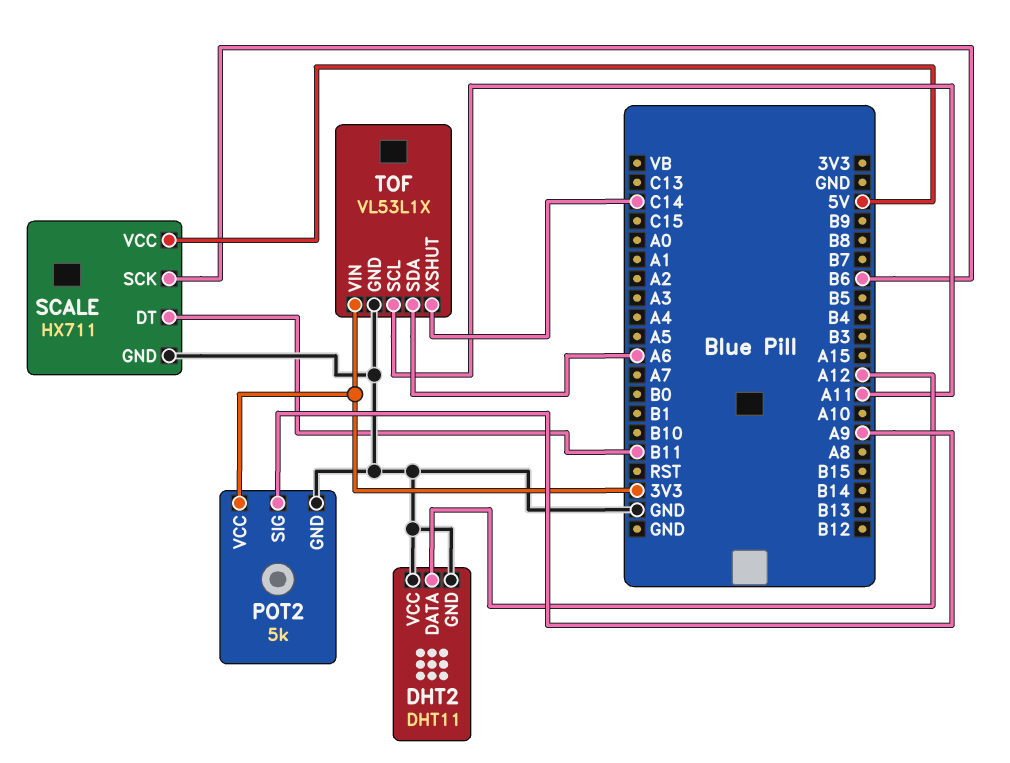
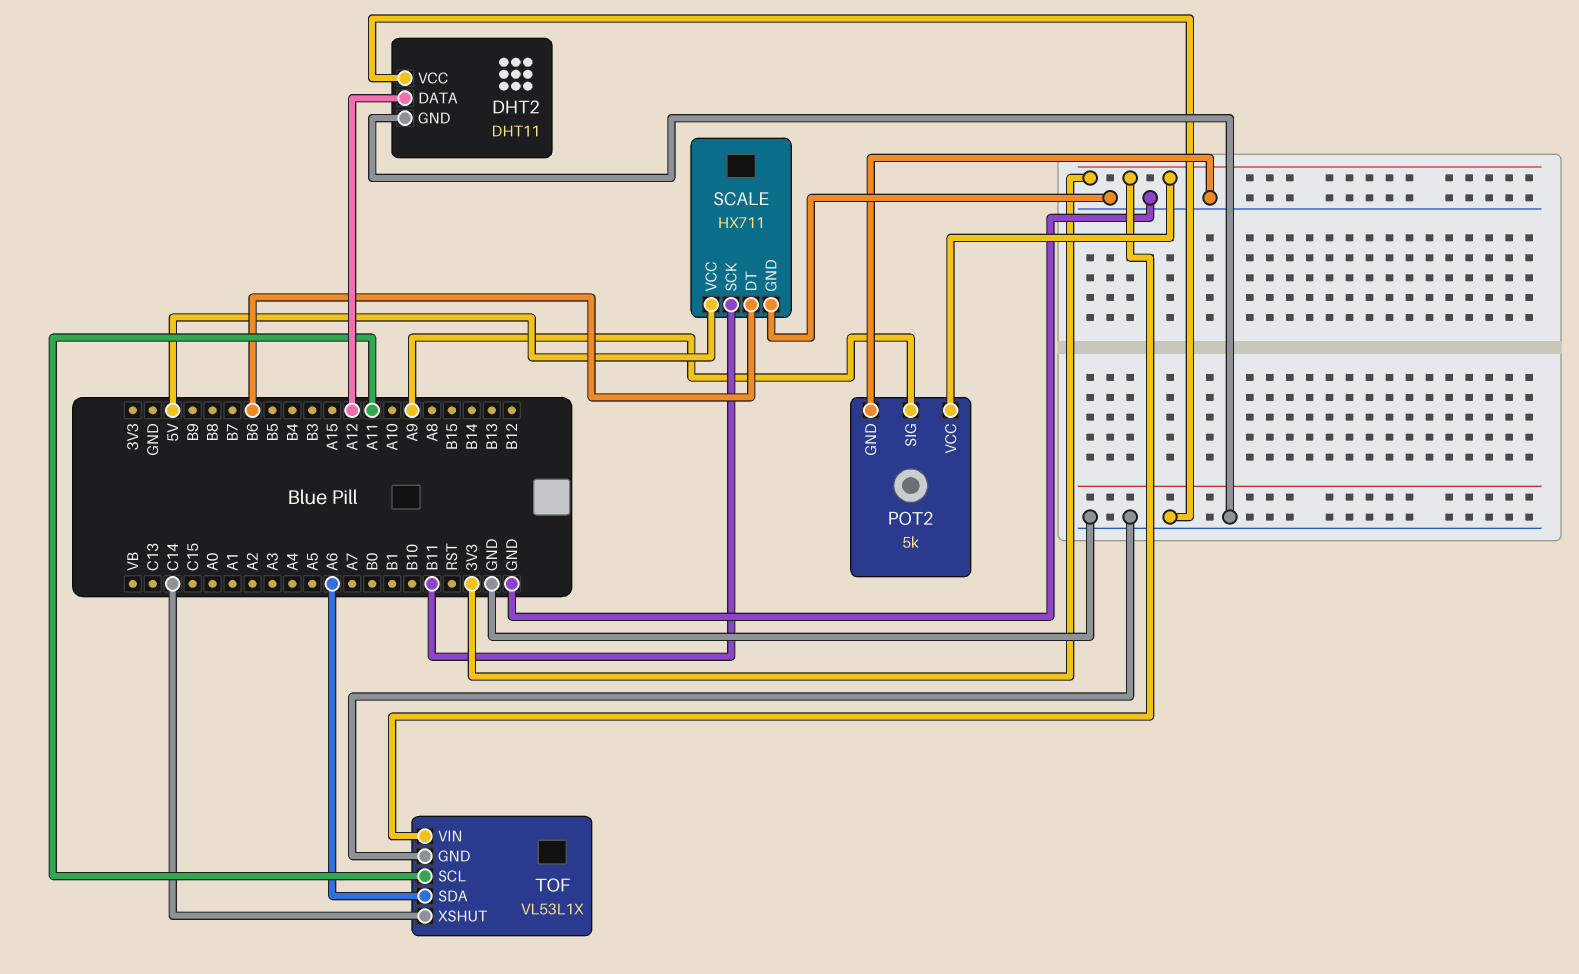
SCALE pin DT: B11 -> B6
SCALE pin SCK: B6 -> B11

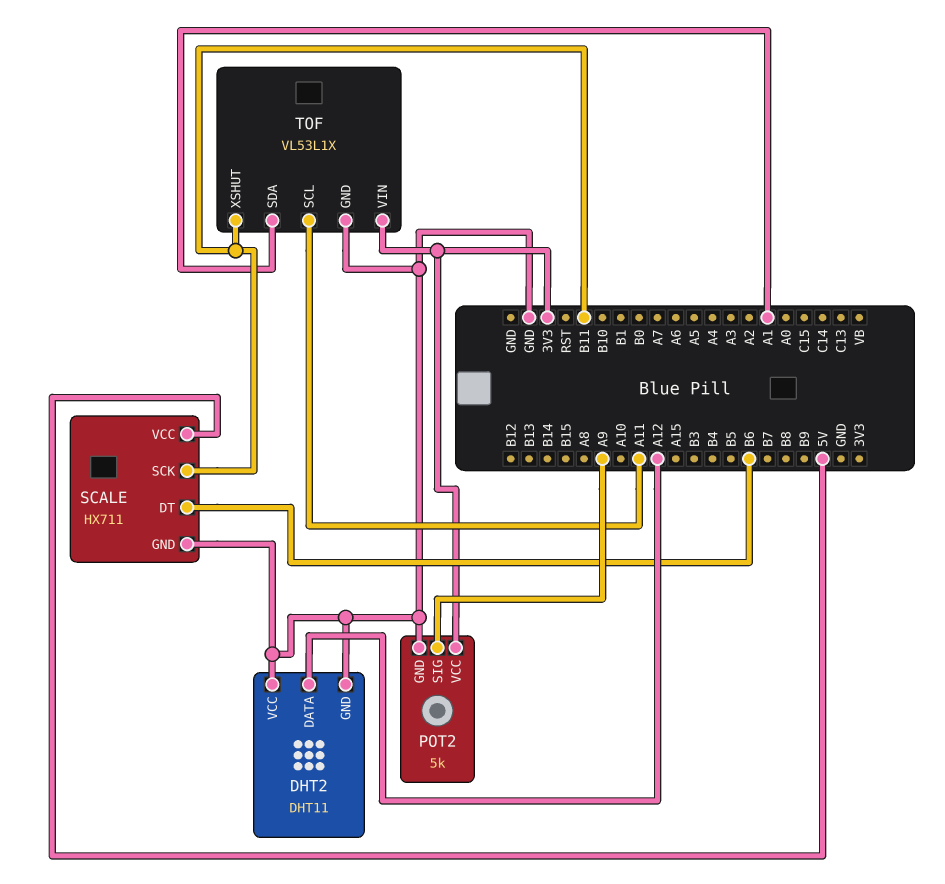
TOF pin SDA: A6 -> A1
TOF pin XSHUT: C14 -> B11

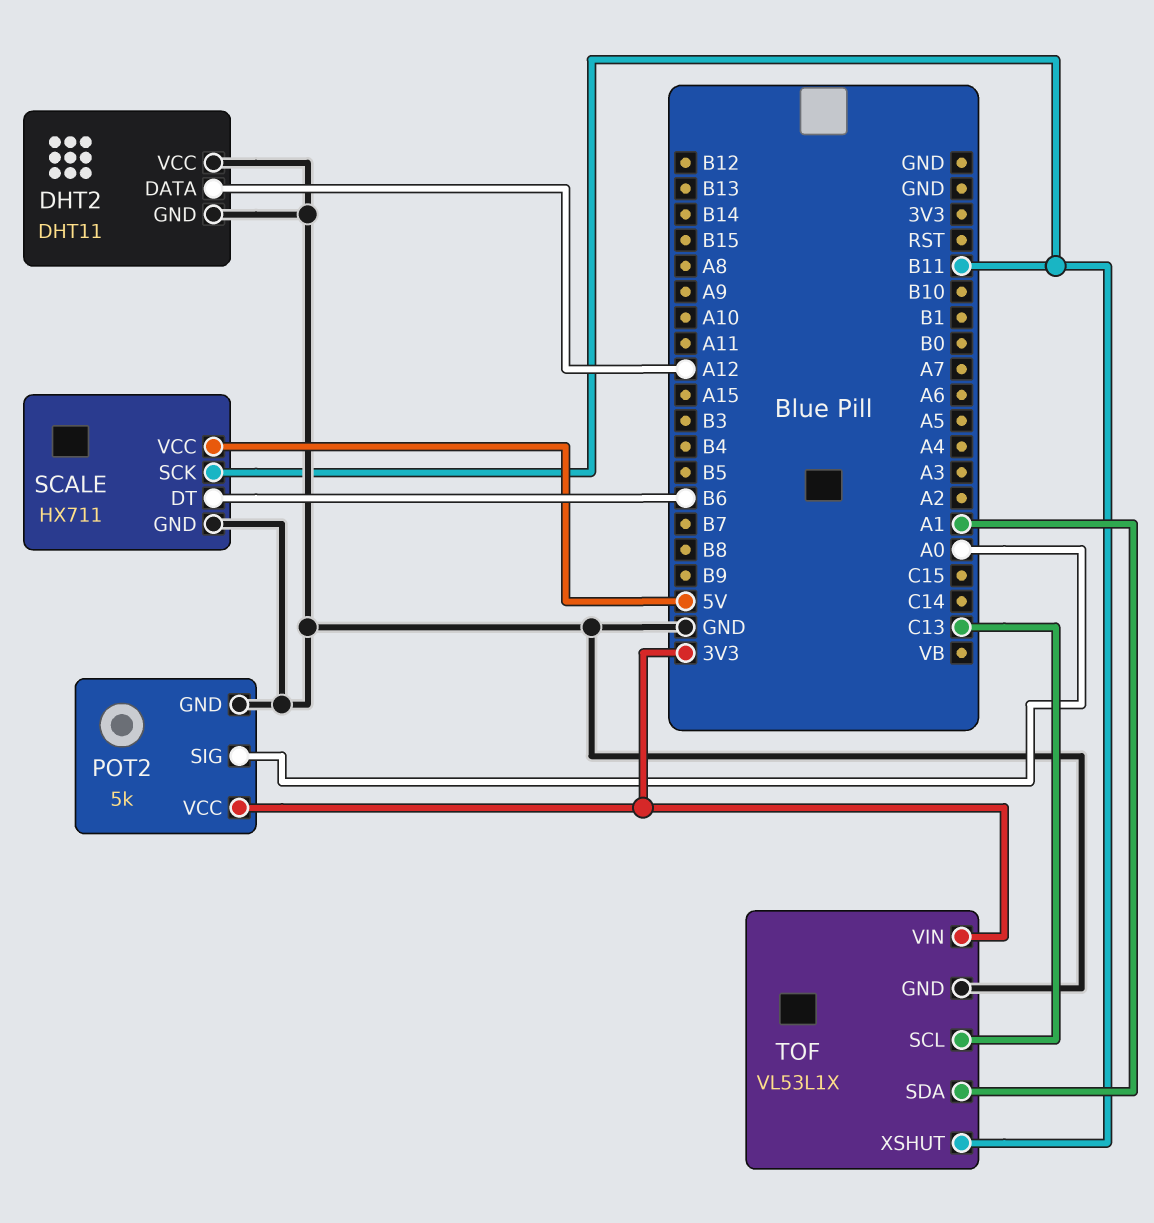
POT2 pin SIG: A9 -> A0
TOF pin SCL: A11 -> C13

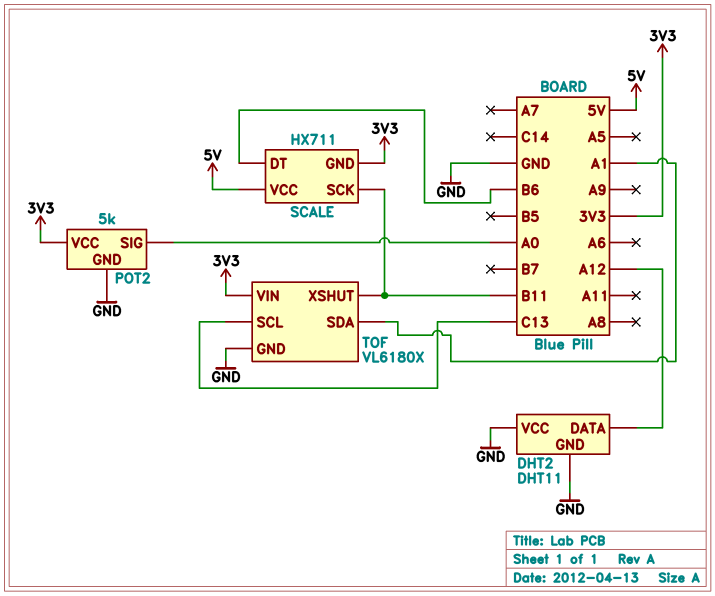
SCALE pin GND: GND -> 3V3
TOF: VL53L1X -> VL6180X

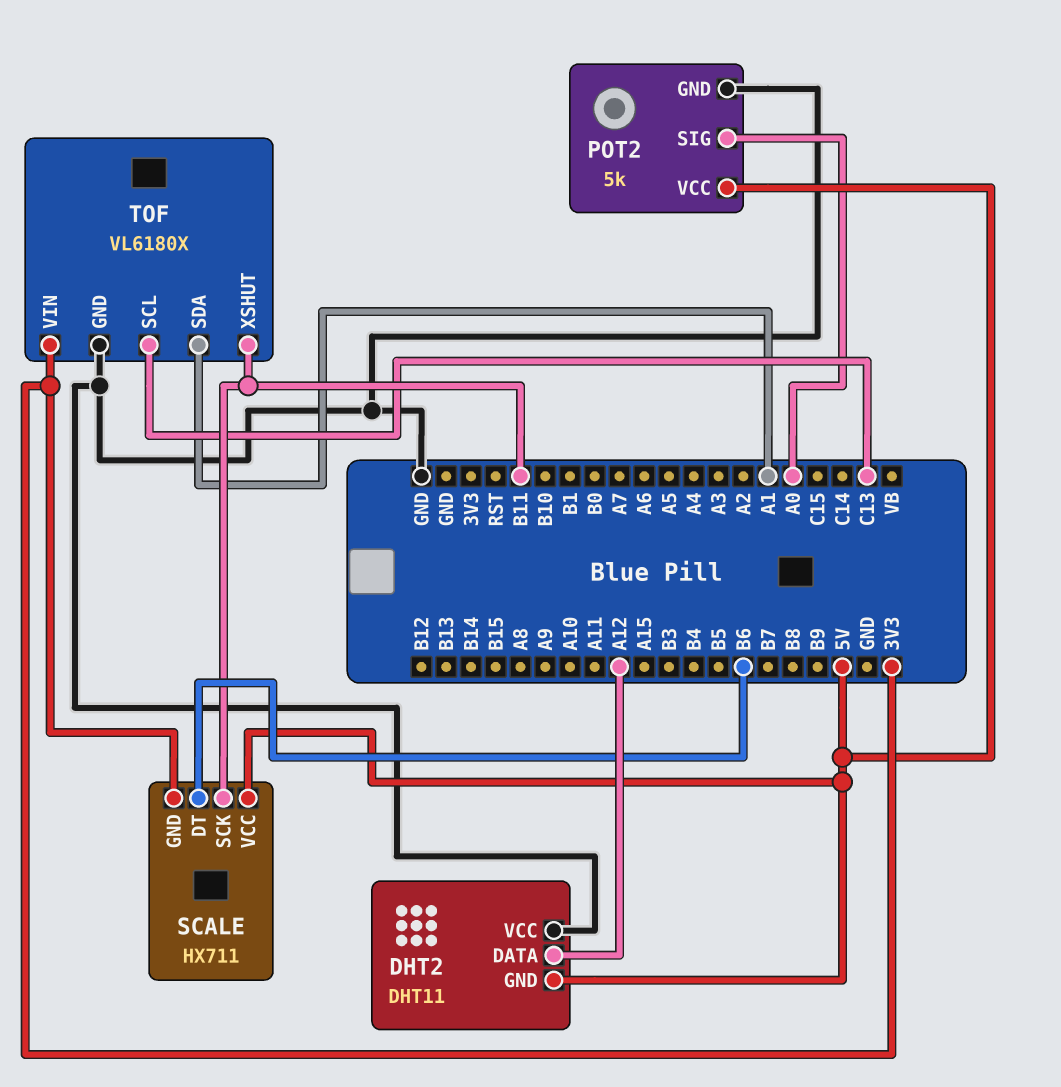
DHT2 pin GND: GND -> 5V
POT2 pin VCC: 3V3 -> 5V

